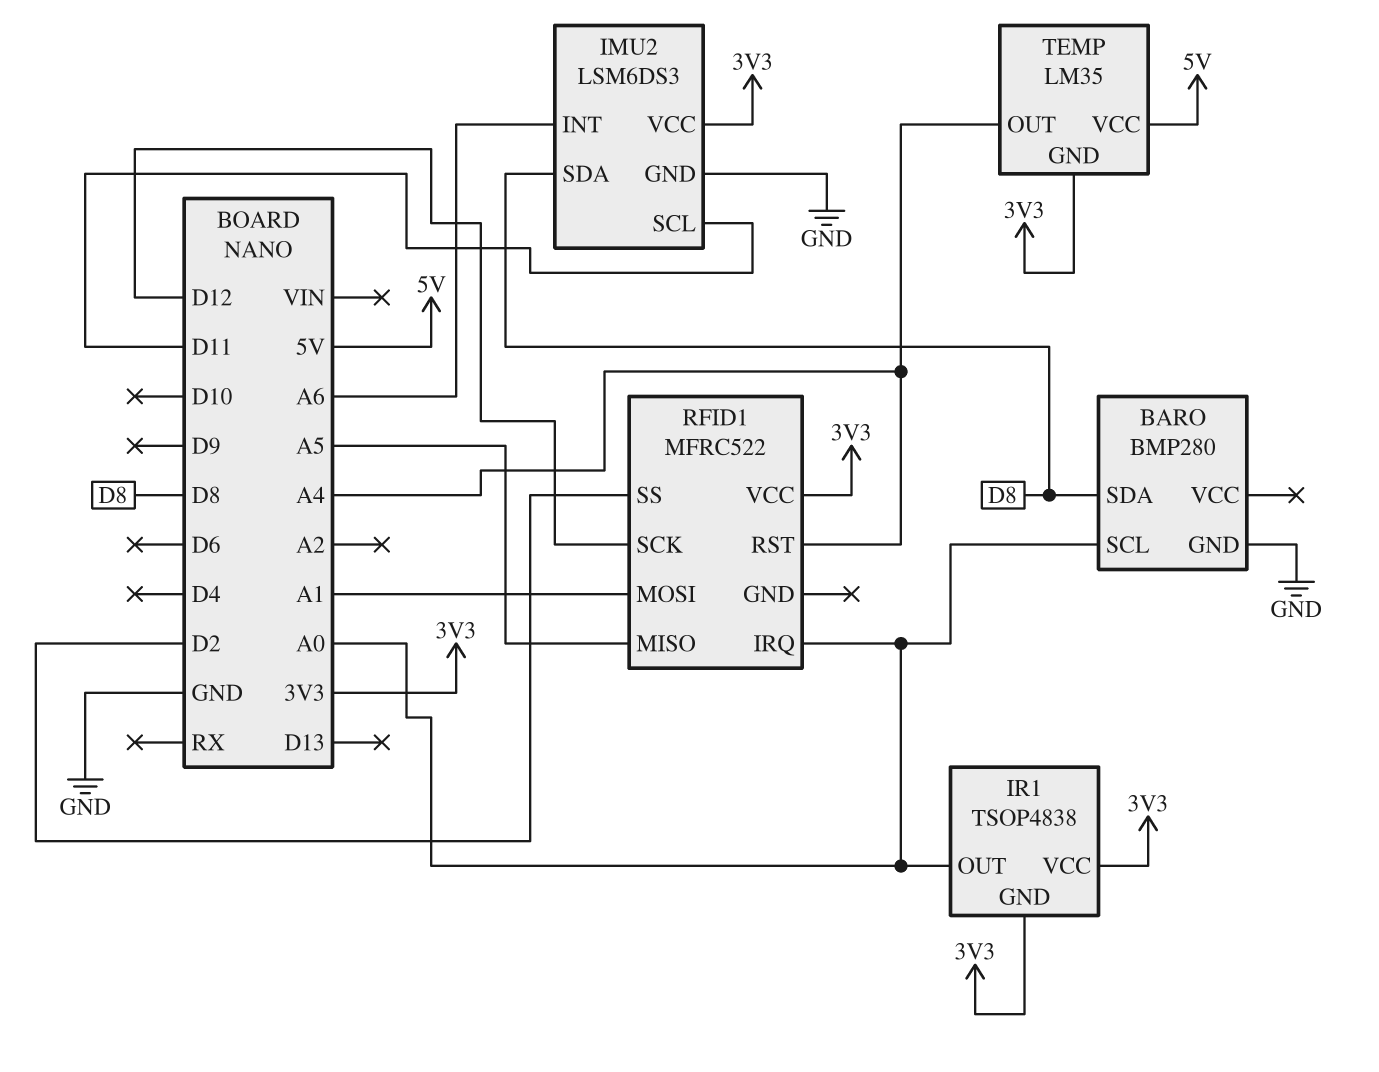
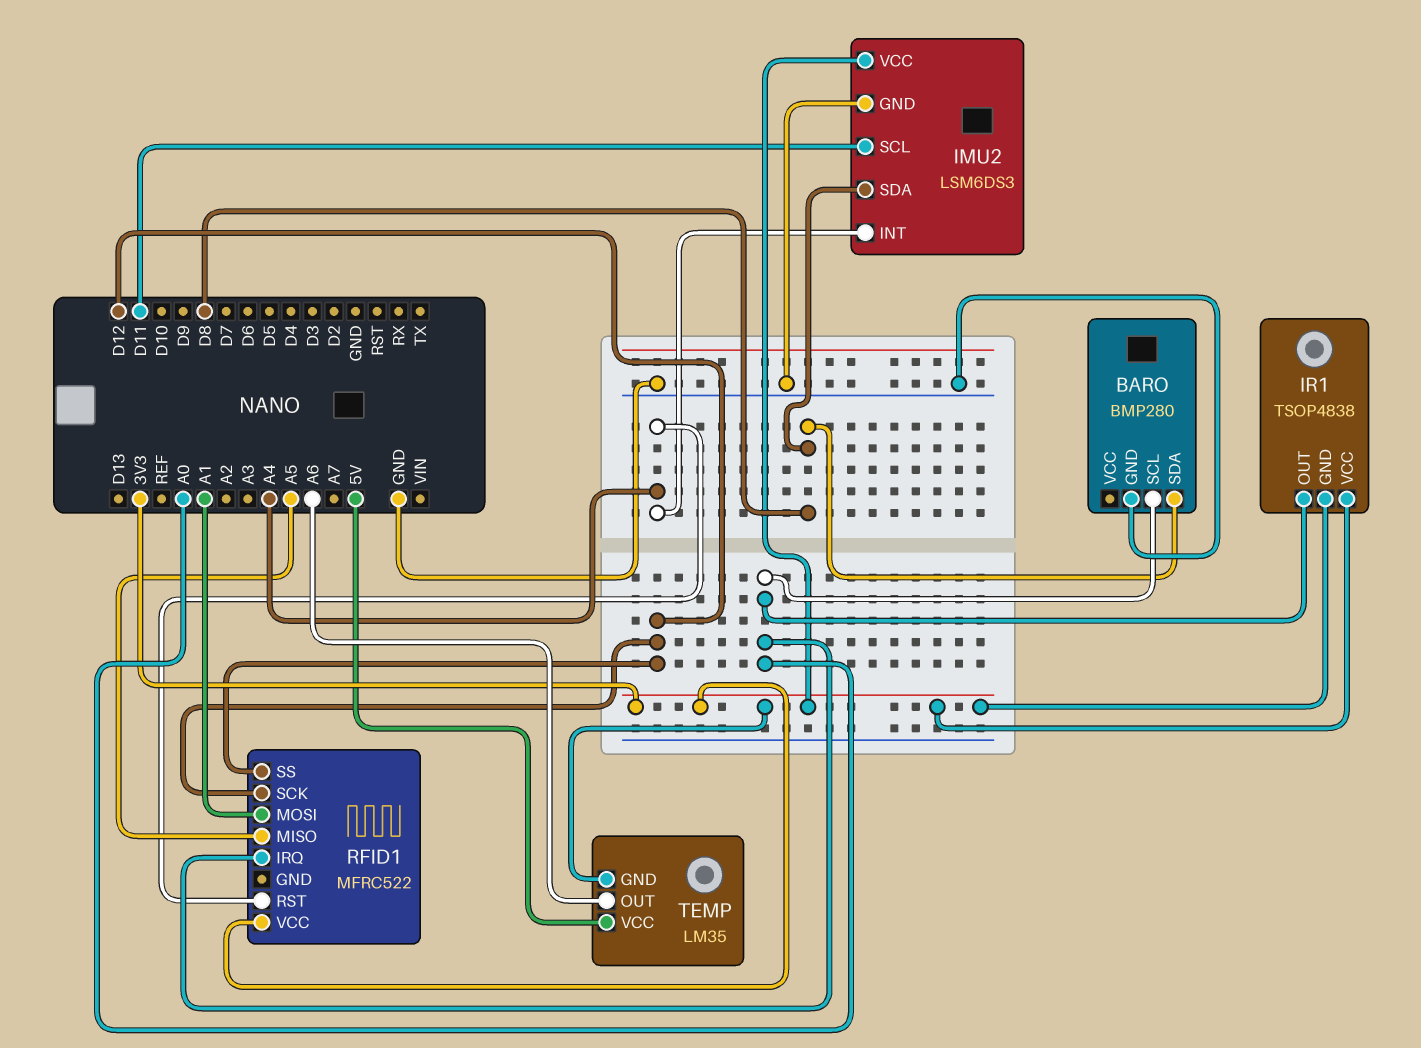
IMU2 pin INT: A6 -> A4
RFID1 pin SS: D2 -> D12
TEMP pin OUT: A4 -> A6

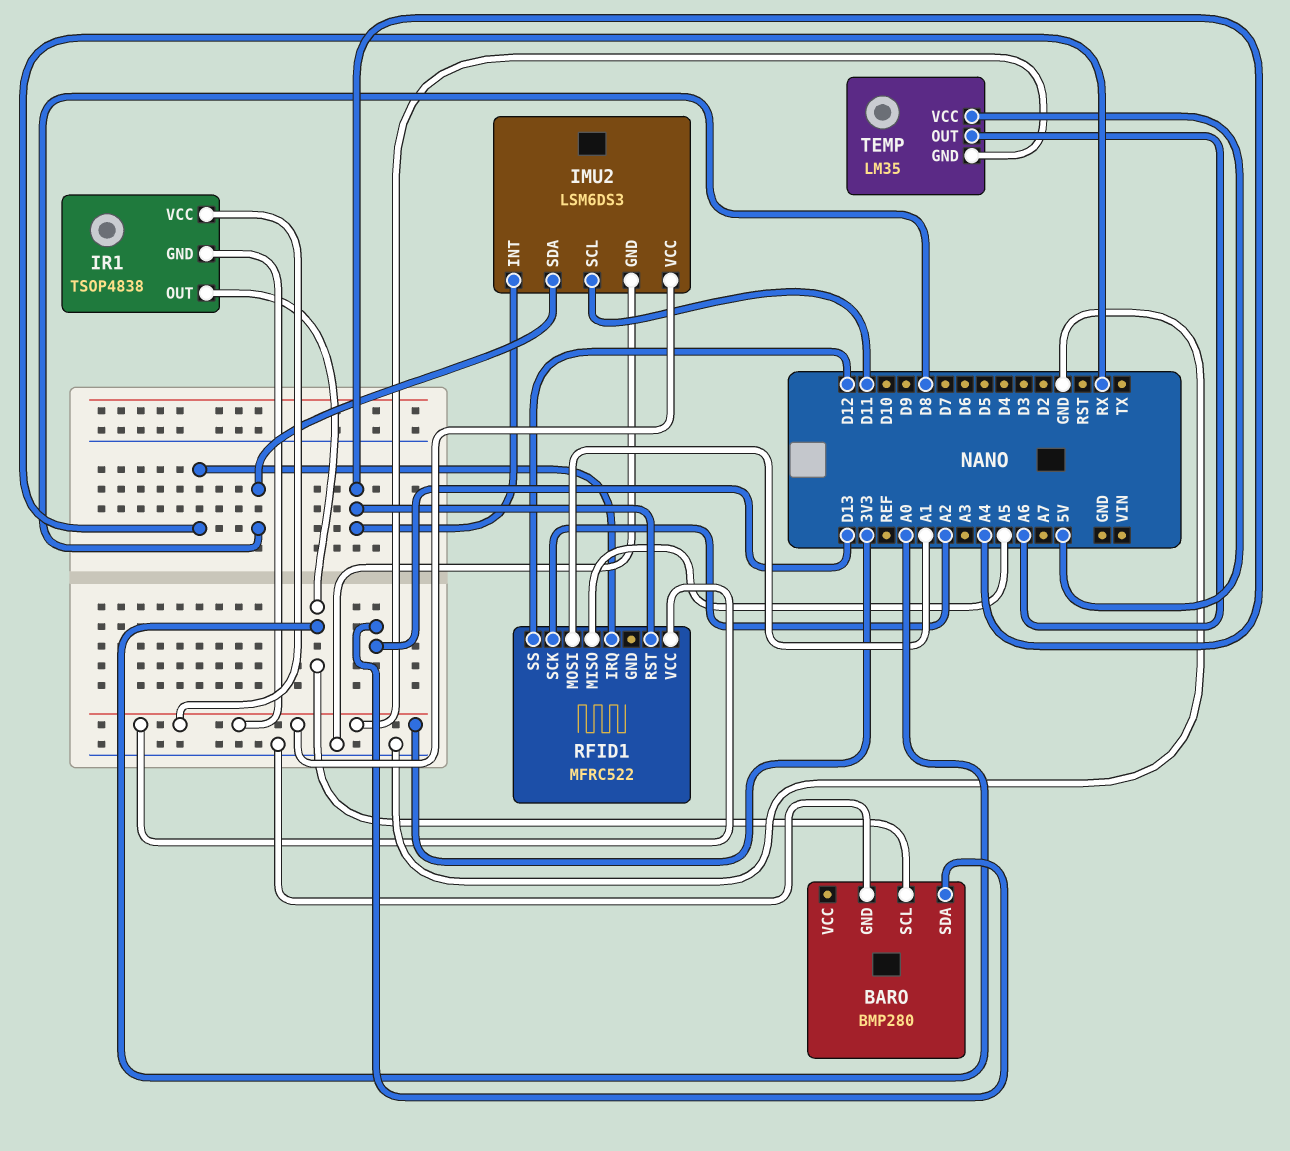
BARO pin SDA: D8 -> D13
RFID1 pin IRQ: A0 -> RX
RFID1 pin SCK: D12 -> A2

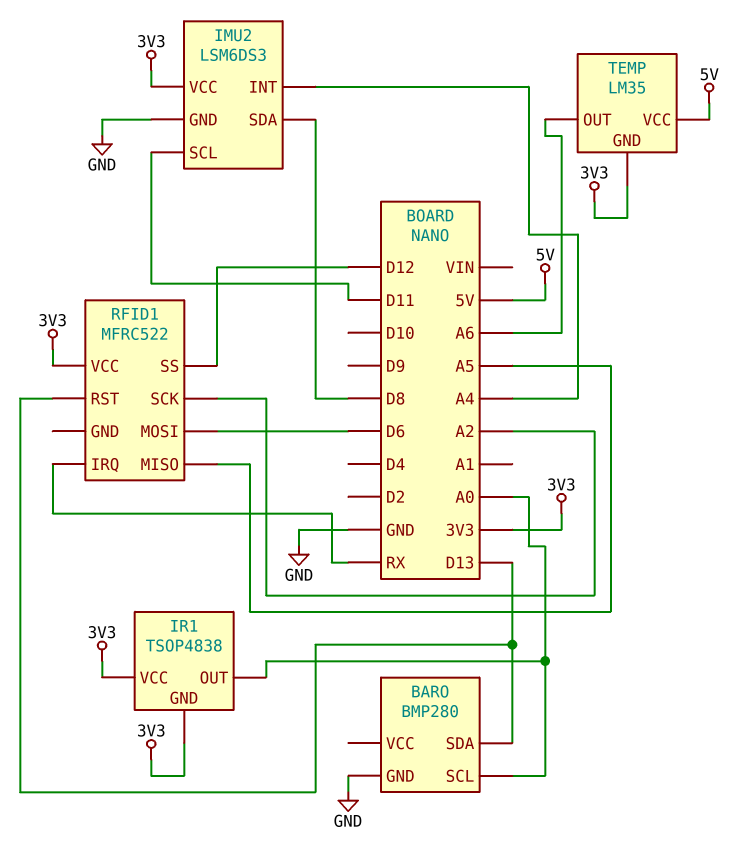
RFID1 pin MOSI: A1 -> D6
RFID1 pin RST: A4 -> D13

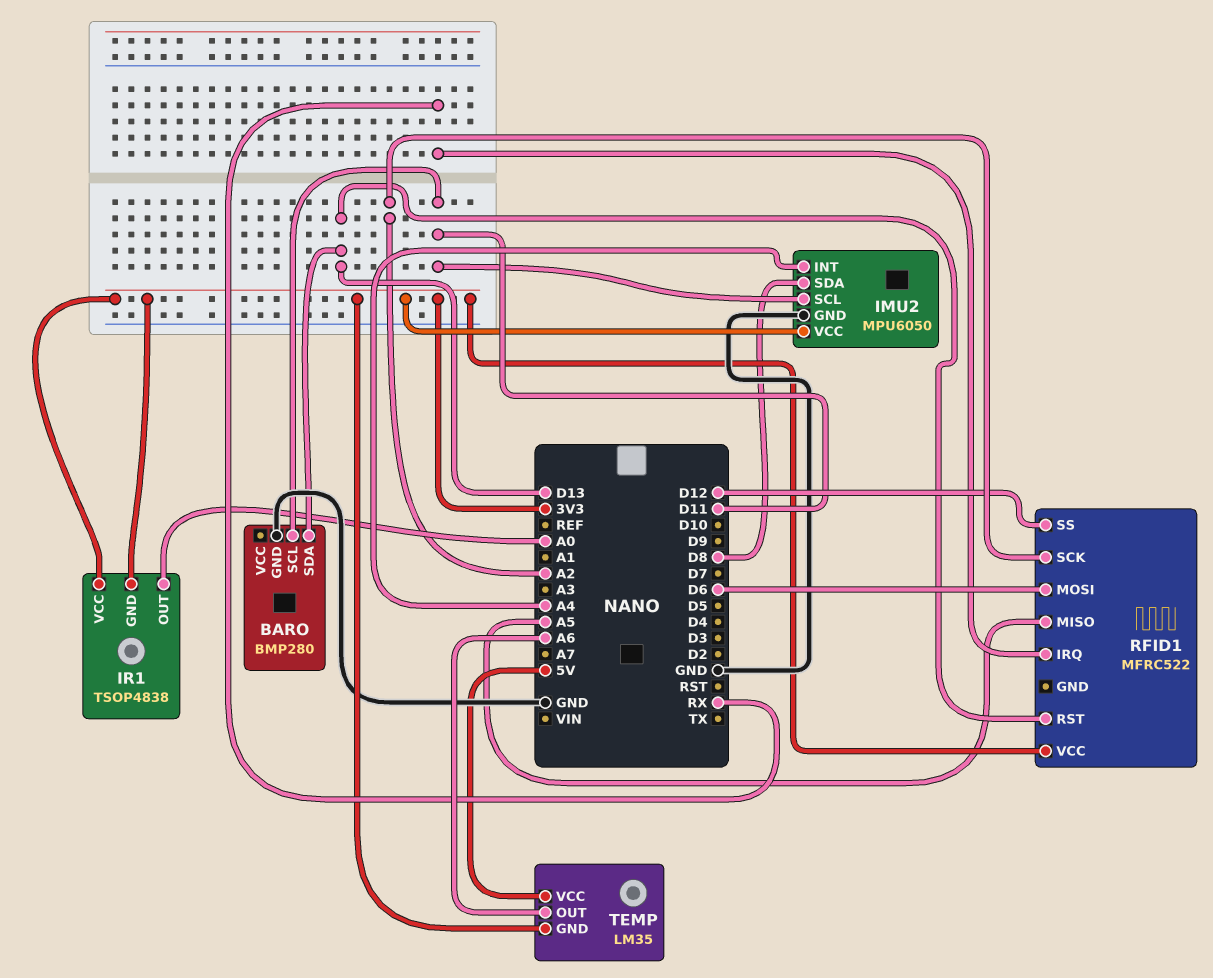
BARO pin SCL: A0 -> D11
IMU2: LSM6DS3 -> MPU6050

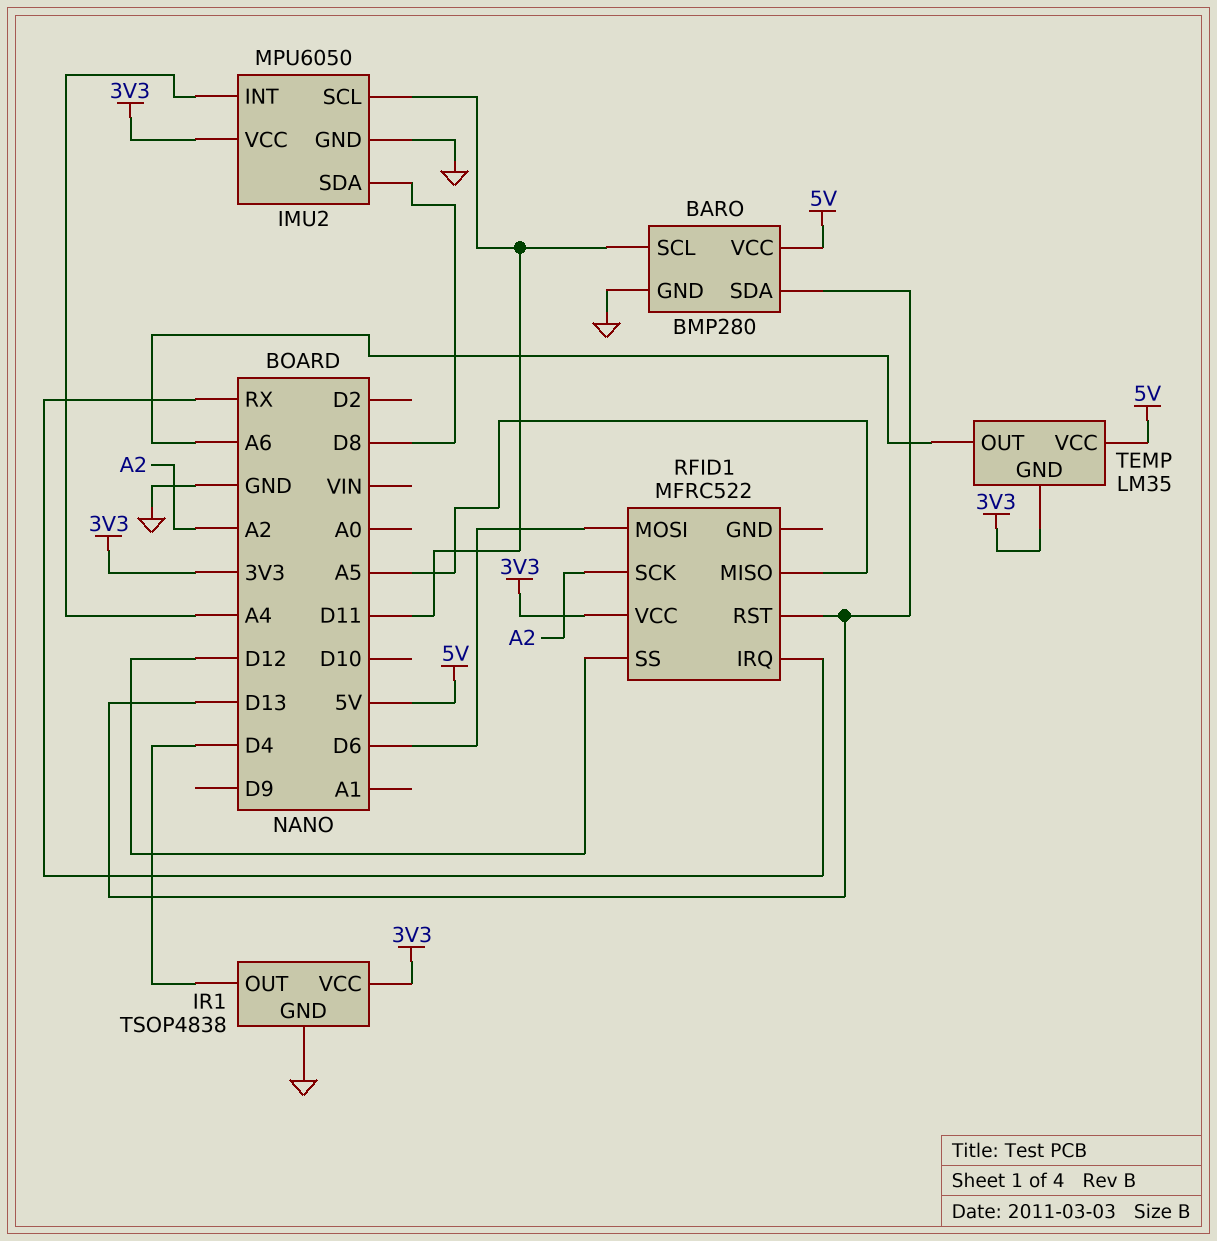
BARO pin VCC: none -> 5V
IR1 pin GND: 3V3 -> GND
IR1 pin OUT: A0 -> D4

